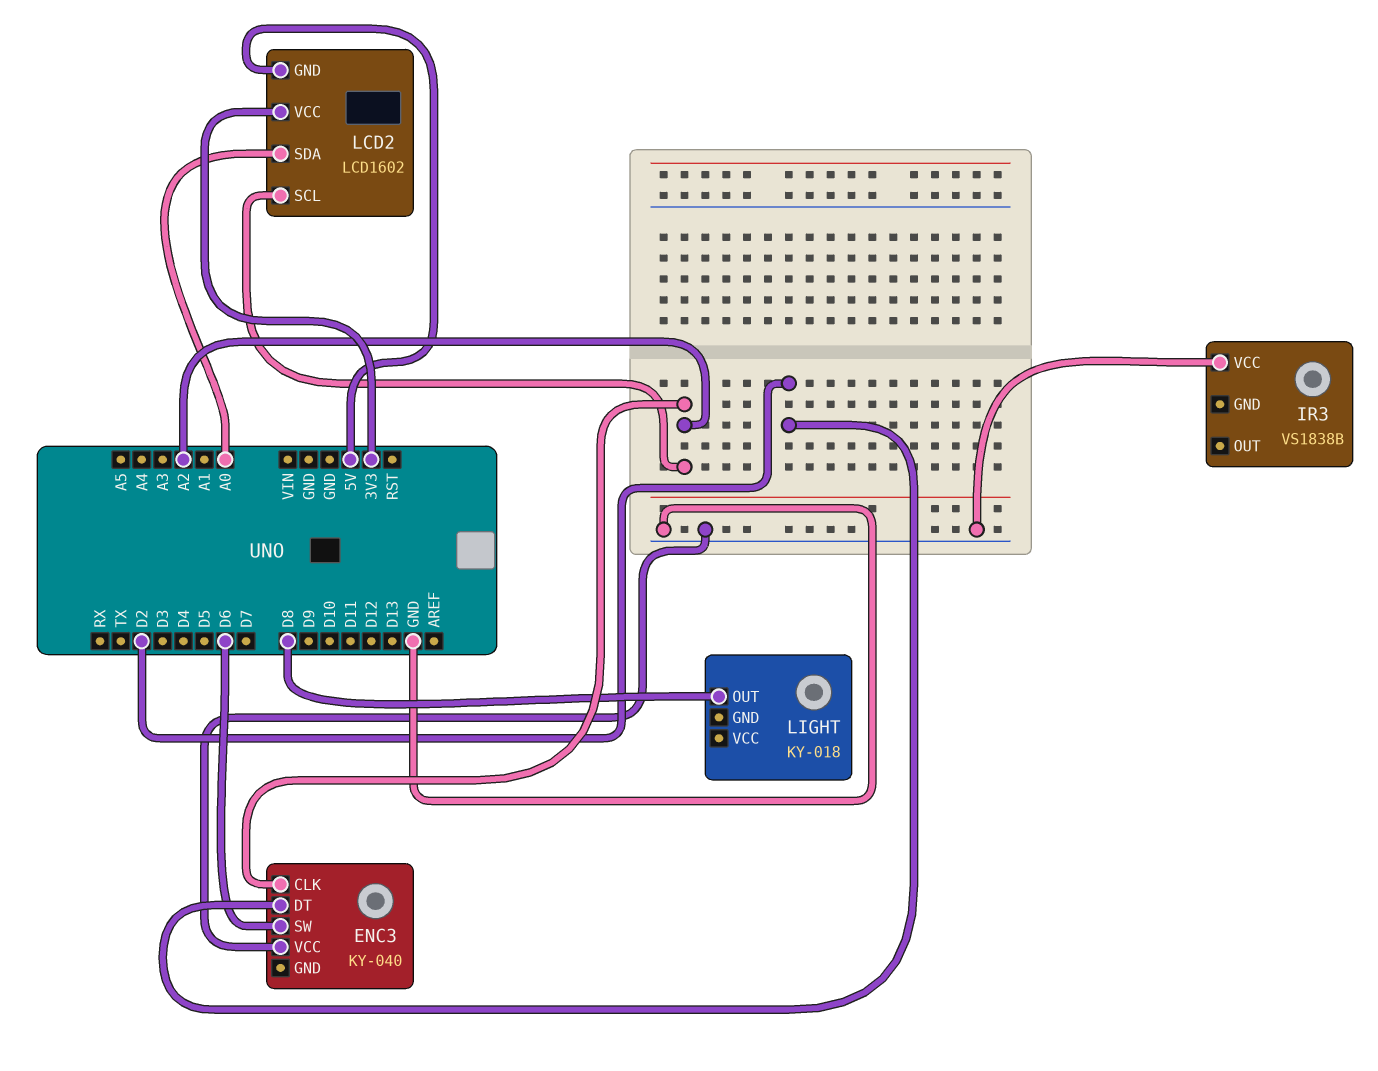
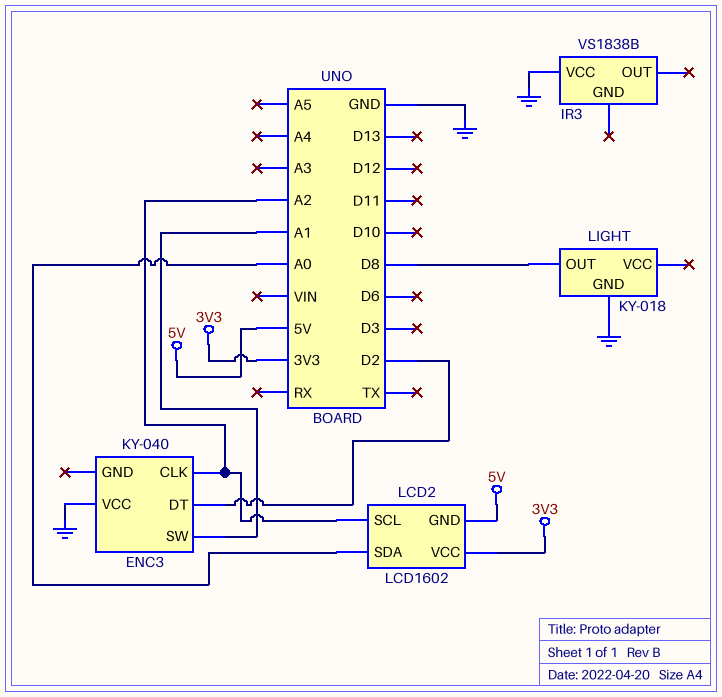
ENC3 pin SW: D6 -> A1
LIGHT pin GND: none -> GND

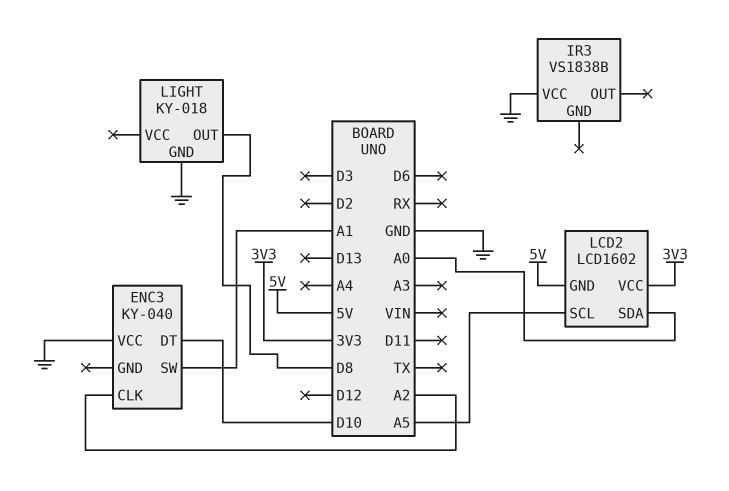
ENC3 pin DT: D2 -> D10
LCD2 pin SCL: A2 -> A5

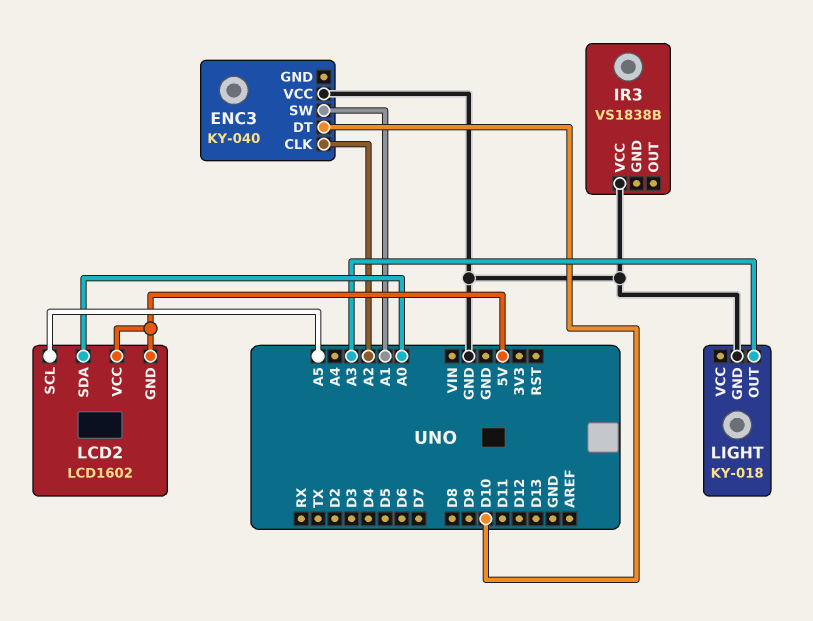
LCD2 pin VCC: 3V3 -> 5V
LIGHT pin OUT: D8 -> A3

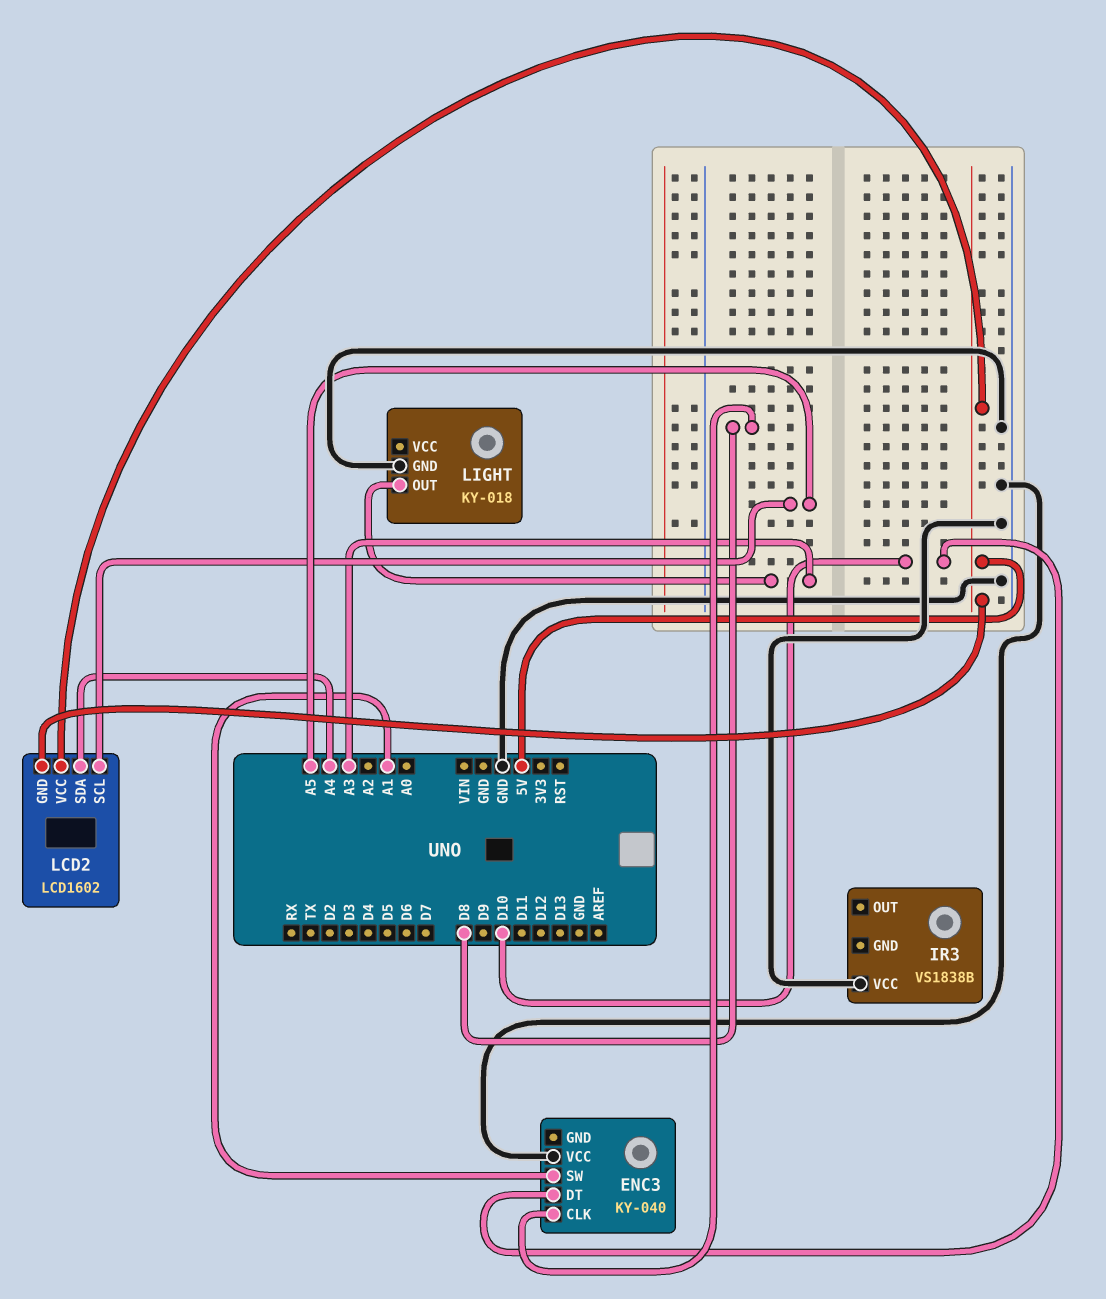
ENC3 pin CLK: A2 -> D8
LCD2 pin SDA: A0 -> A4

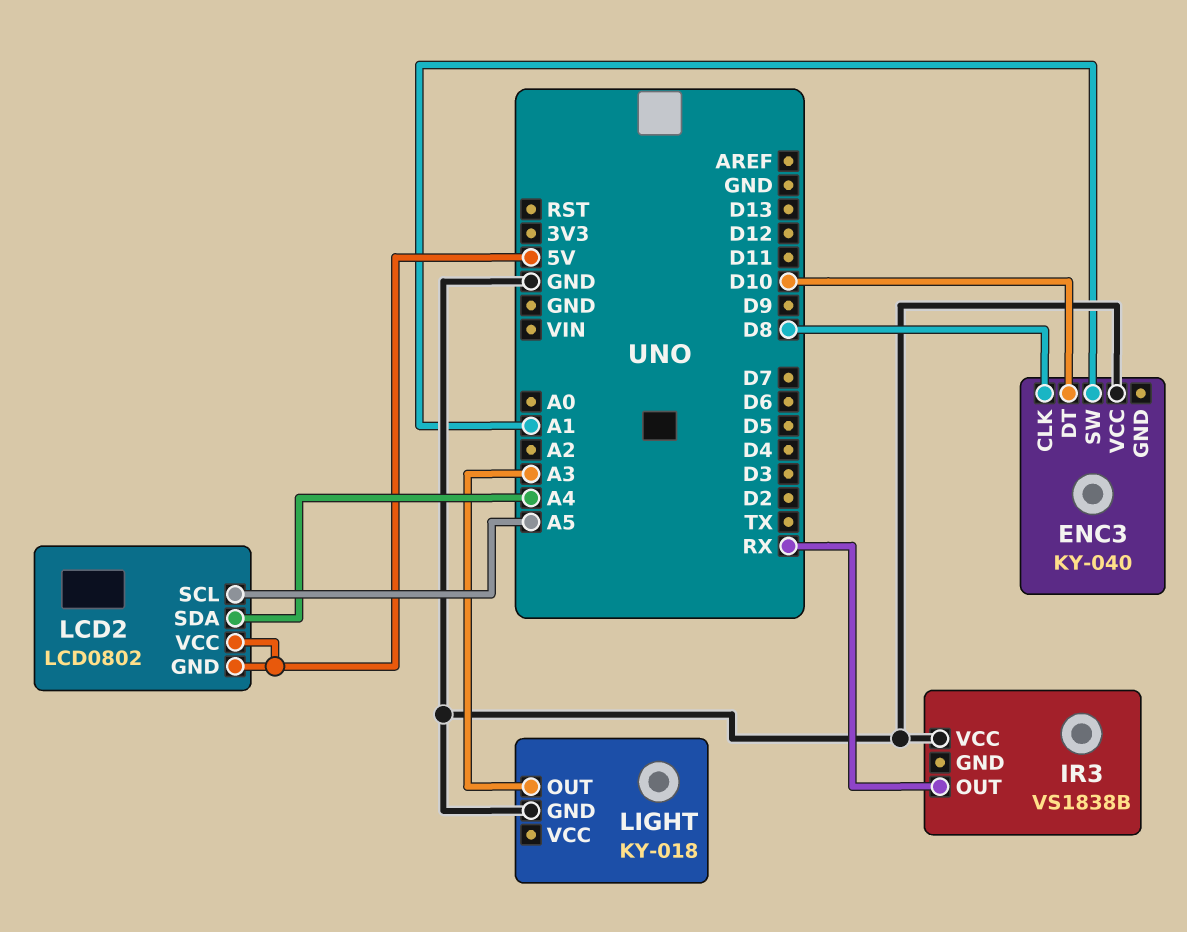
IR3 pin OUT: none -> RX
LCD2: LCD1602 -> LCD0802

